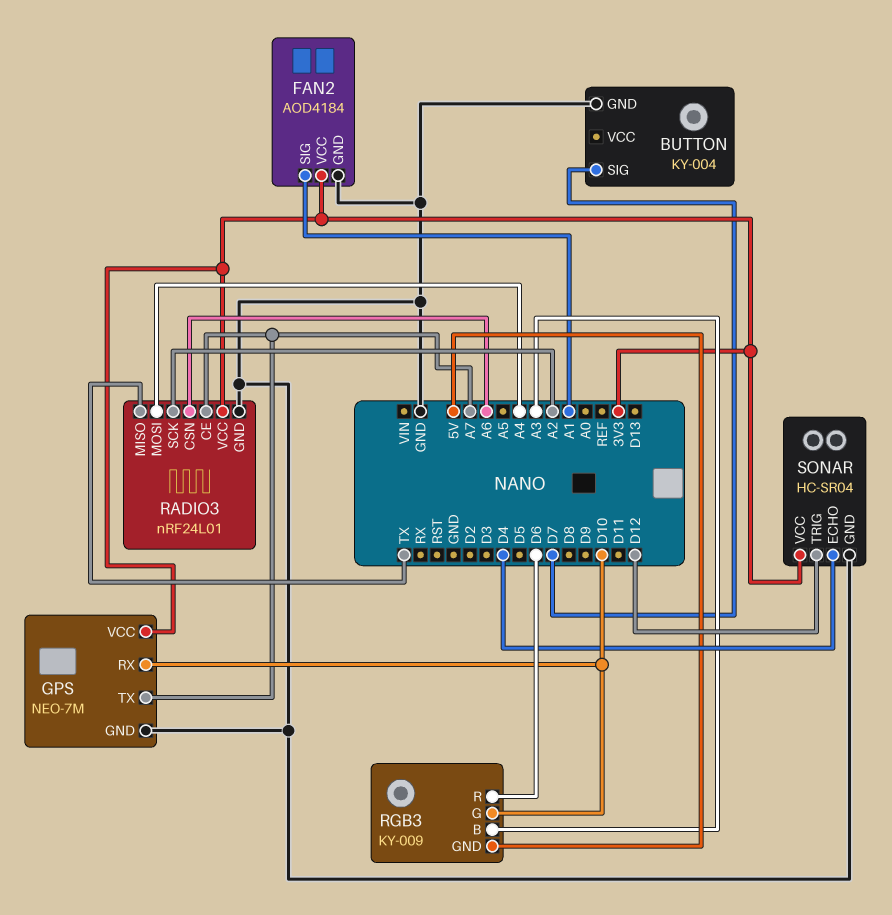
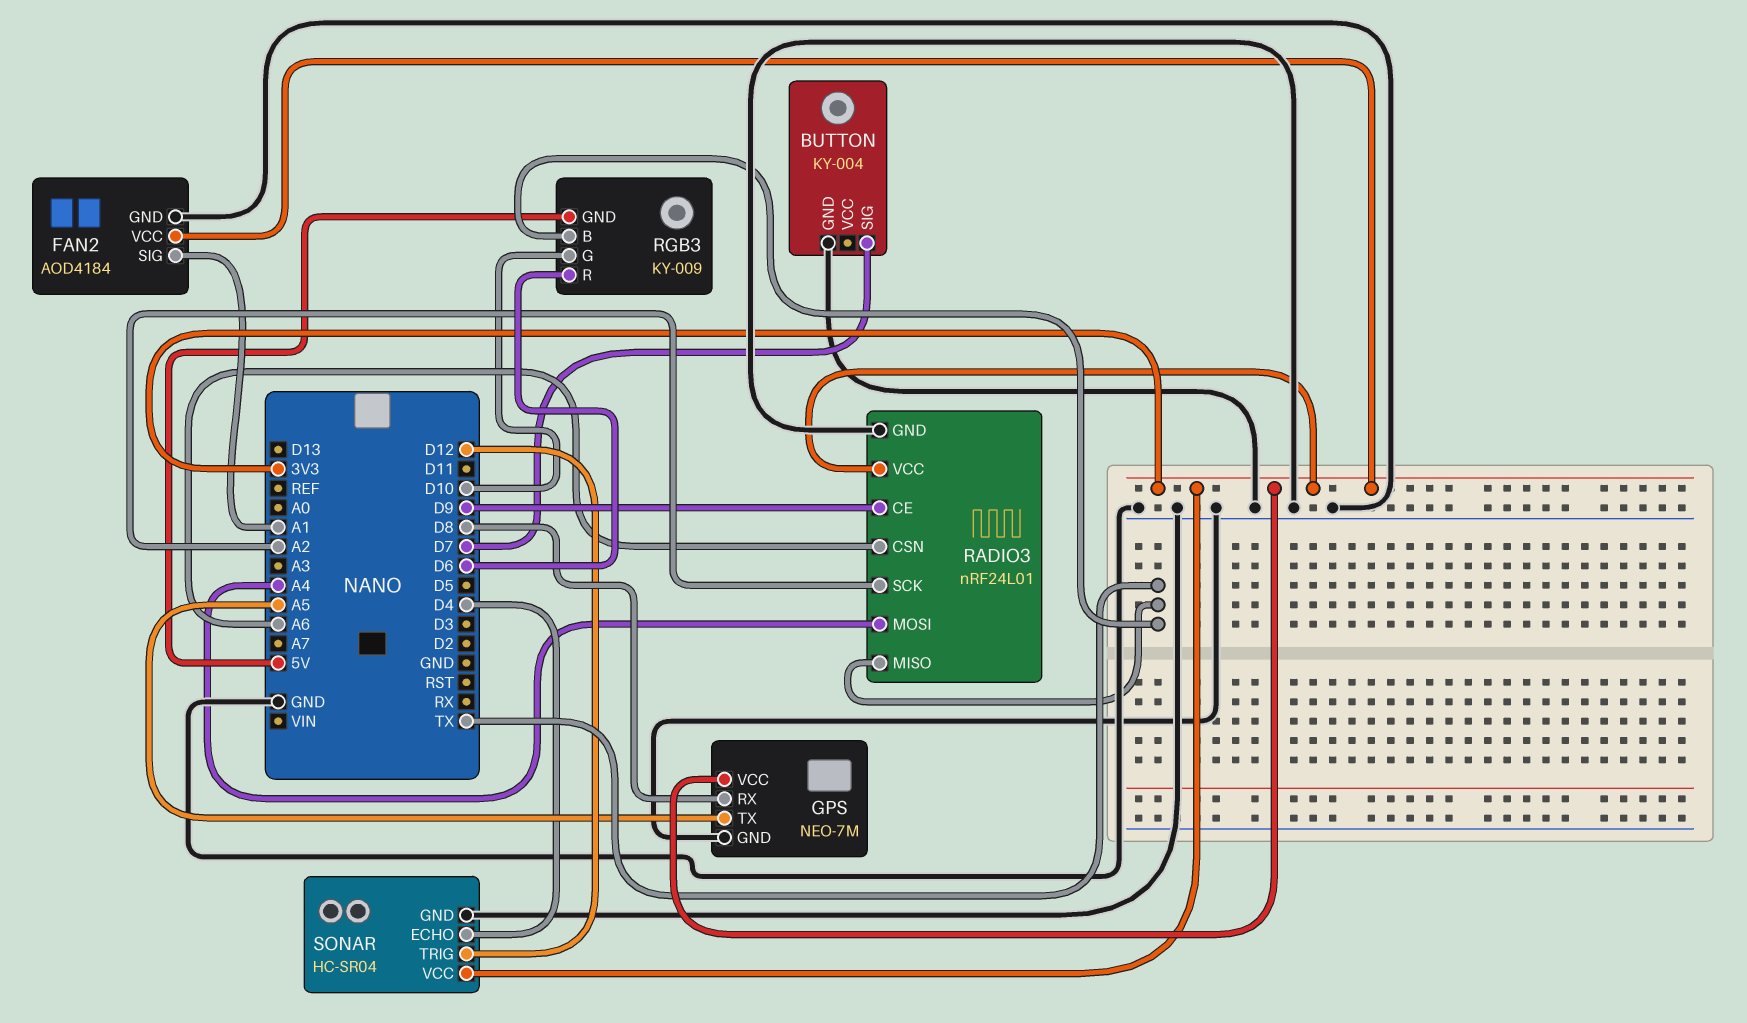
GPS pin RX: D10 -> D8
GPS pin TX: A7 -> A5
RADIO3 pin CE: A7 -> D9
RGB3 pin B: A3 -> TX

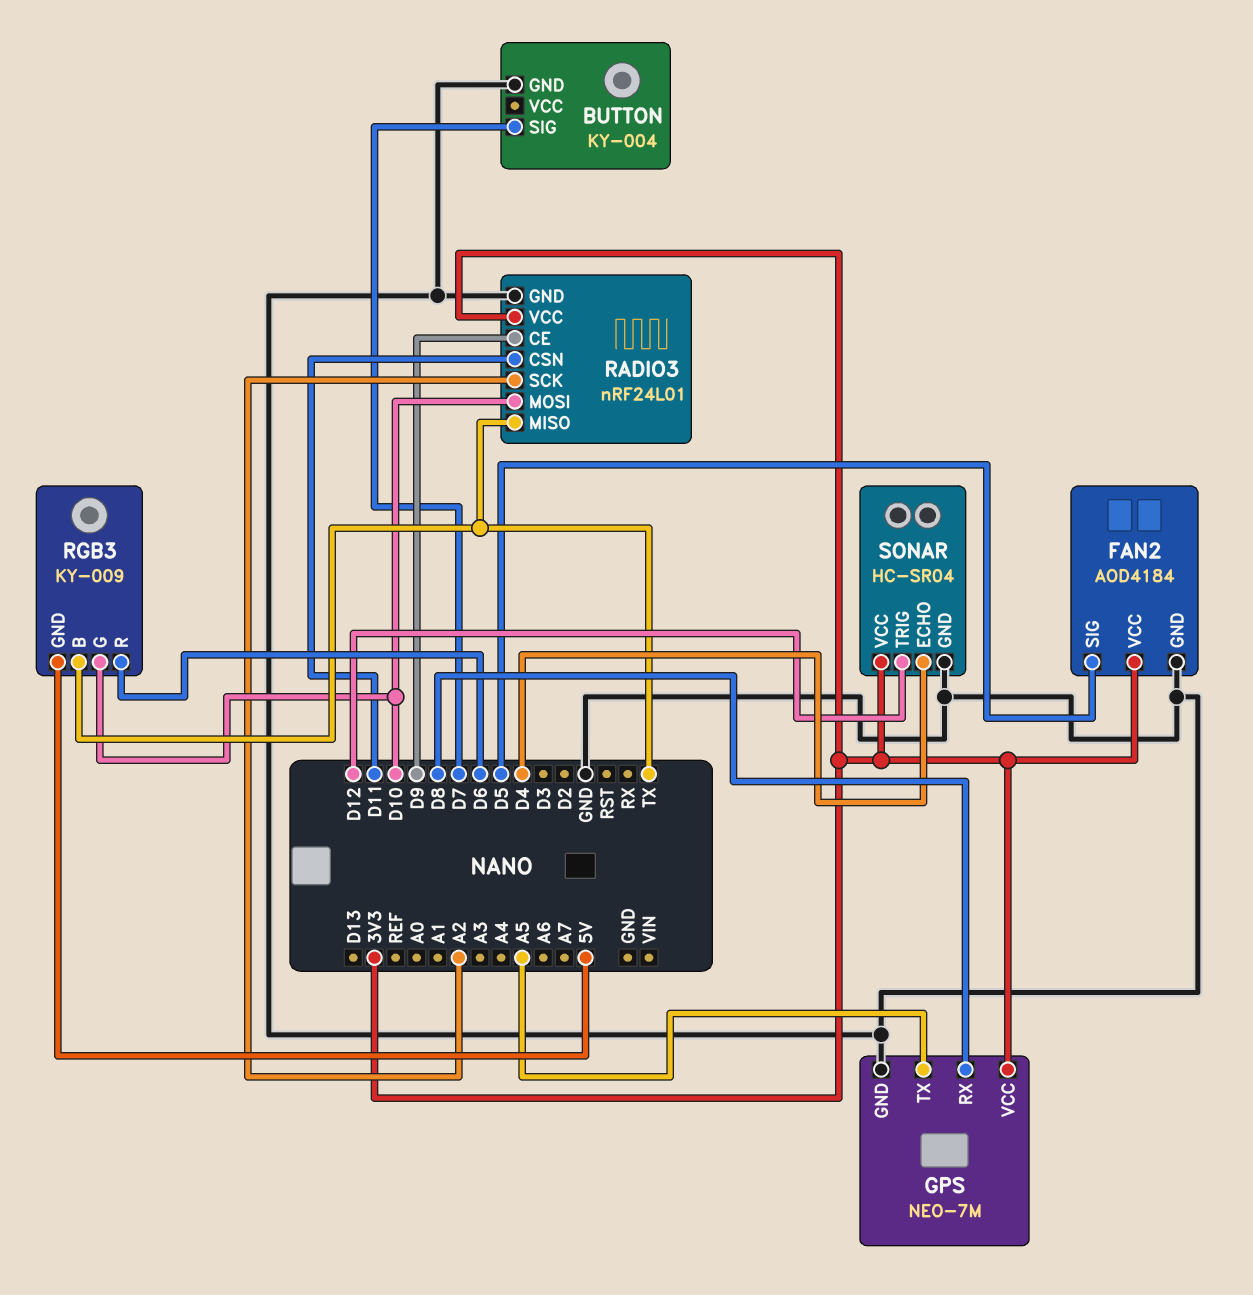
FAN2 pin SIG: A1 -> D5
RADIO3 pin CSN: A6 -> D11
RADIO3 pin MOSI: A4 -> D10

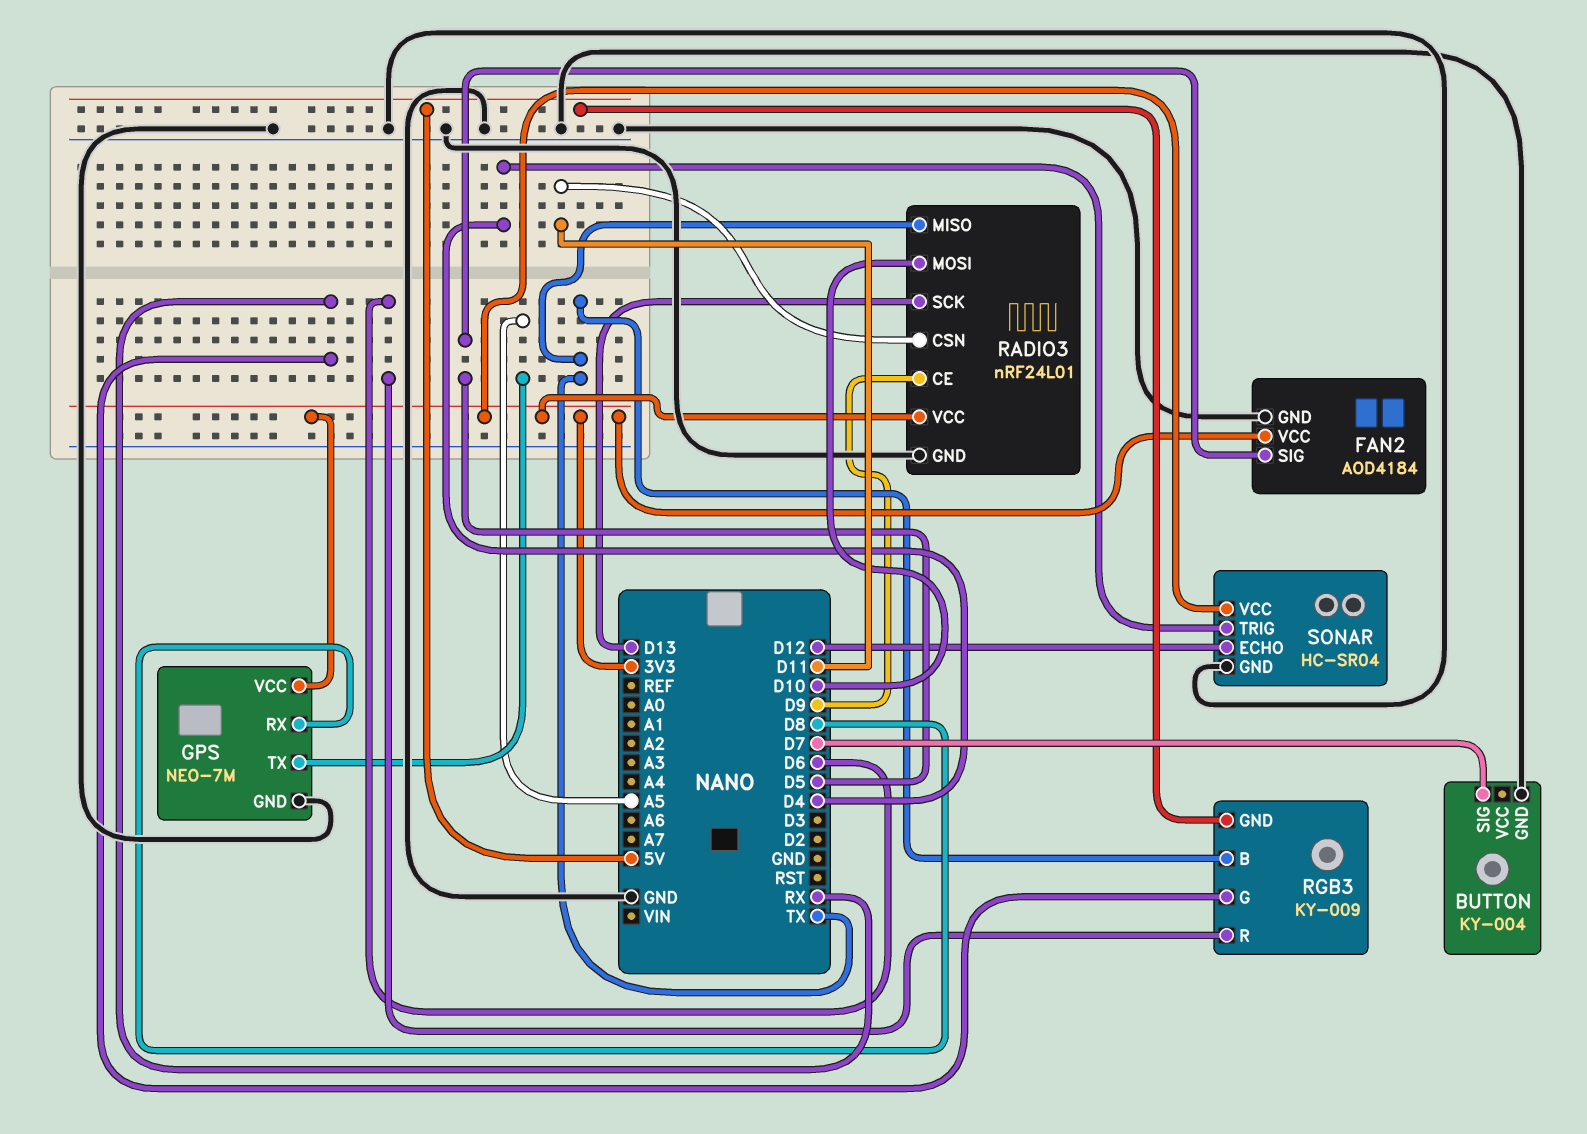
RADIO3 pin SCK: A2 -> D13
RGB3 pin G: D10 -> RX
SONAR pin ECHO: D4 -> D12
SONAR pin TRIG: D12 -> D4

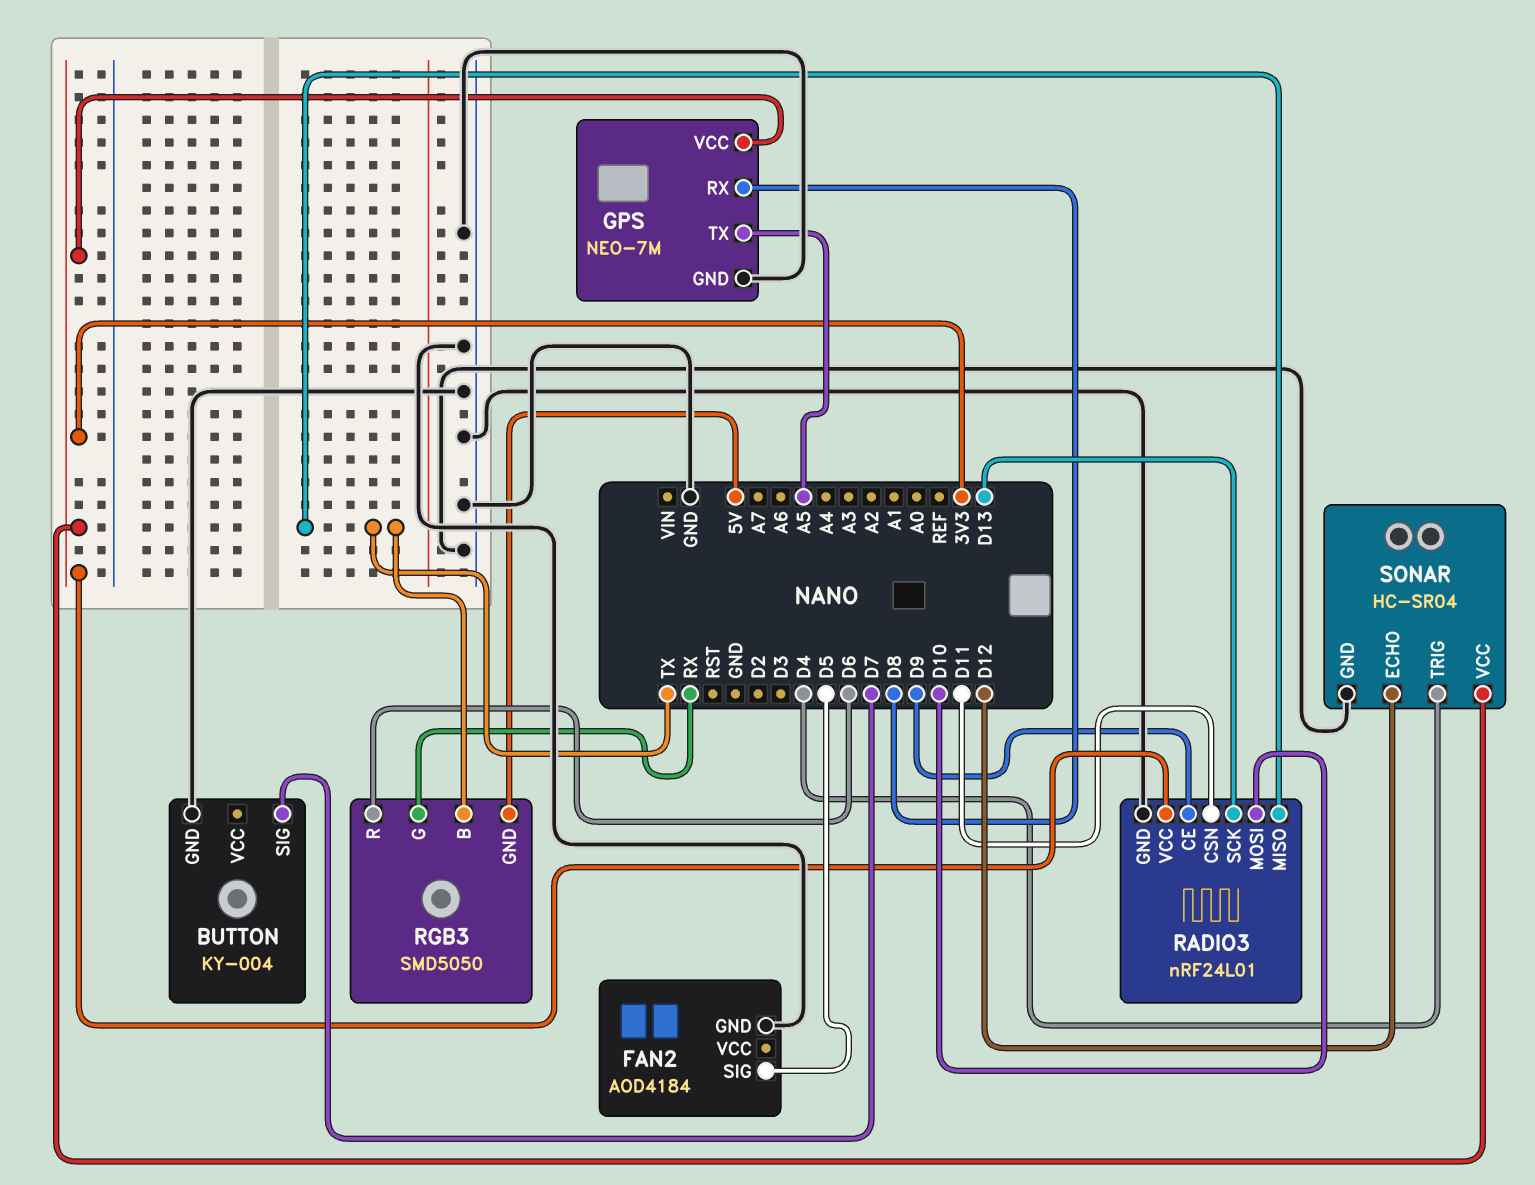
FAN2 pin VCC: 3V3 -> none
RGB3: KY-009 -> SMD5050

